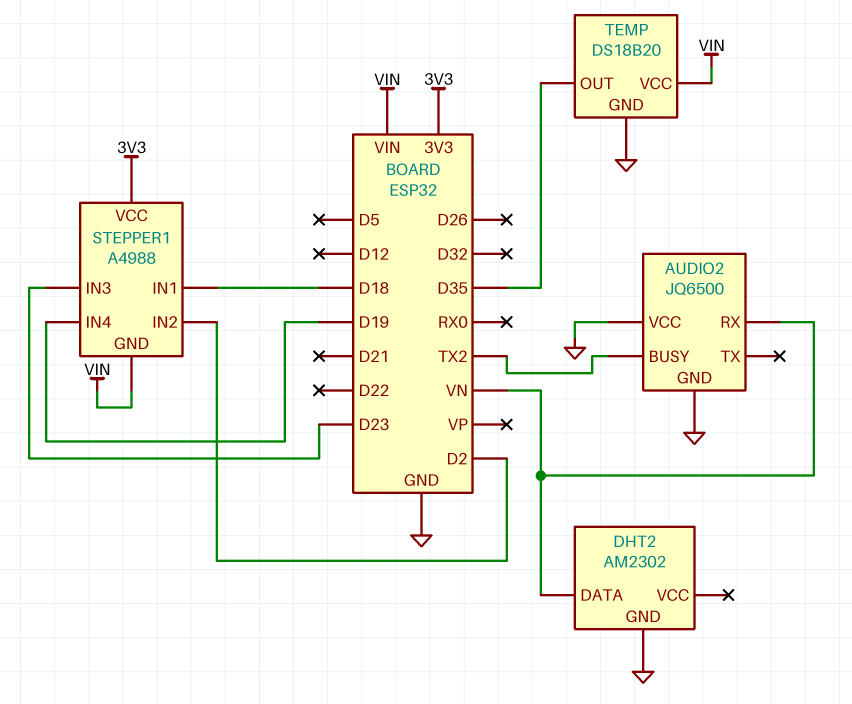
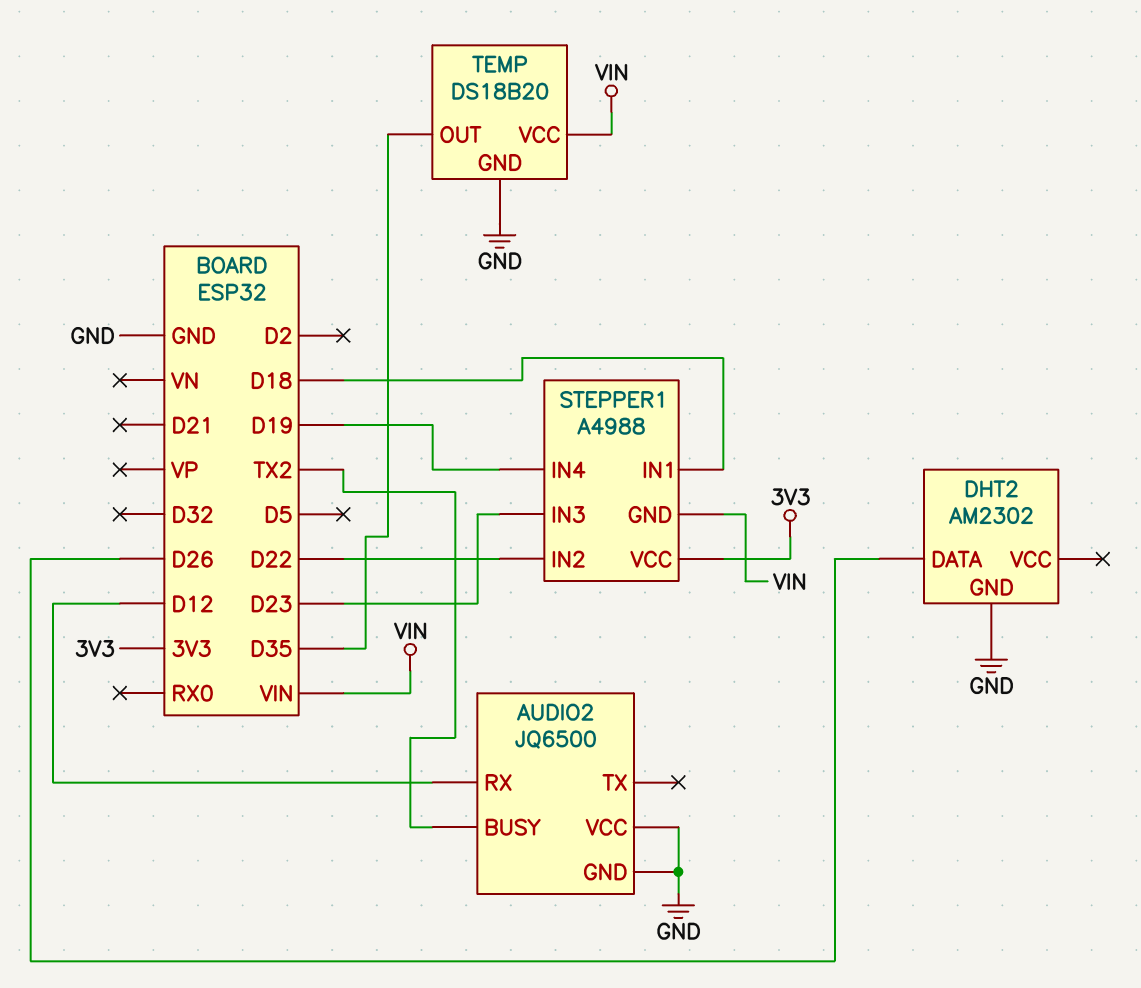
AUDIO2 pin RX: VN -> D12
DHT2 pin DATA: VN -> D26
STEPPER1 pin IN2: D2 -> D22

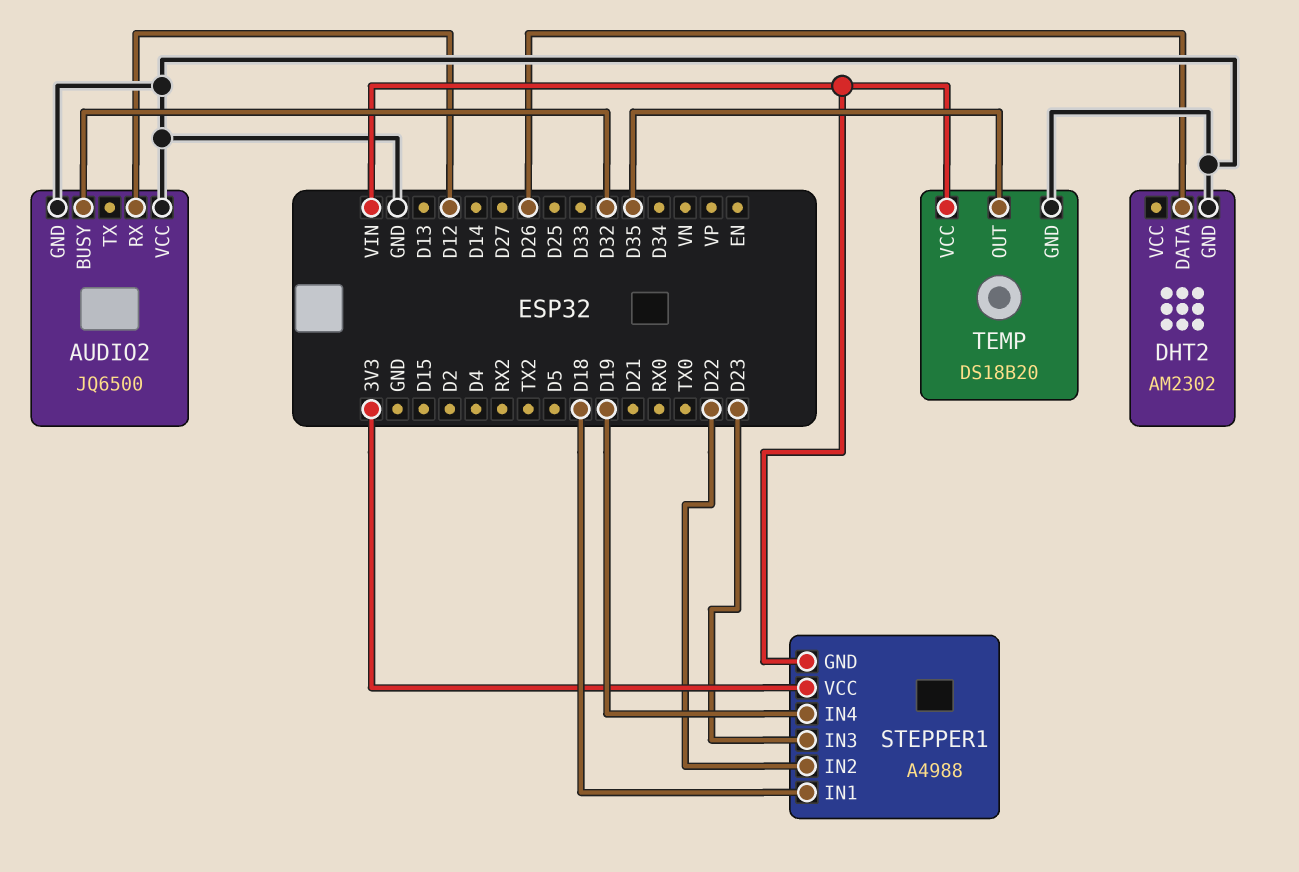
AUDIO2 pin BUSY: TX2 -> D32

